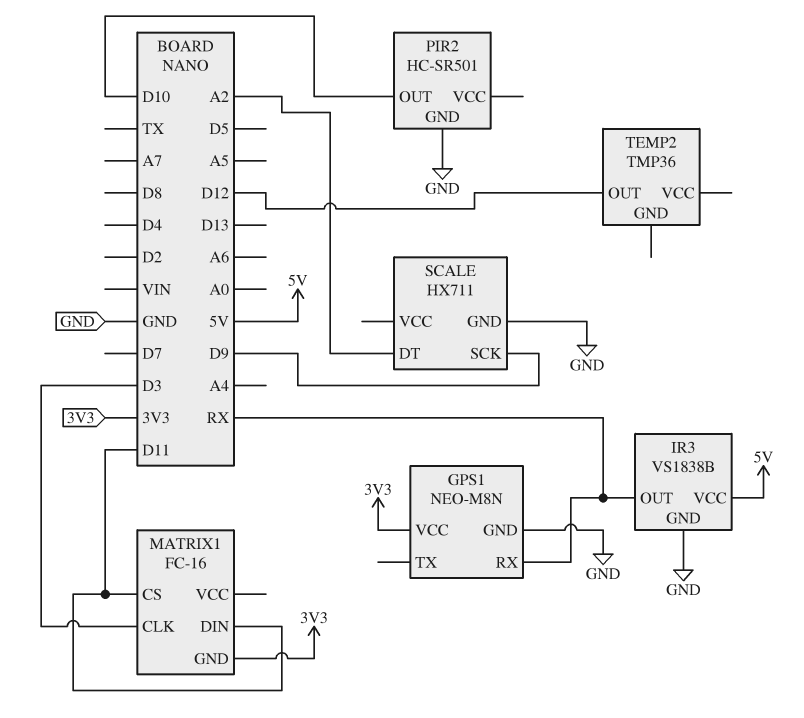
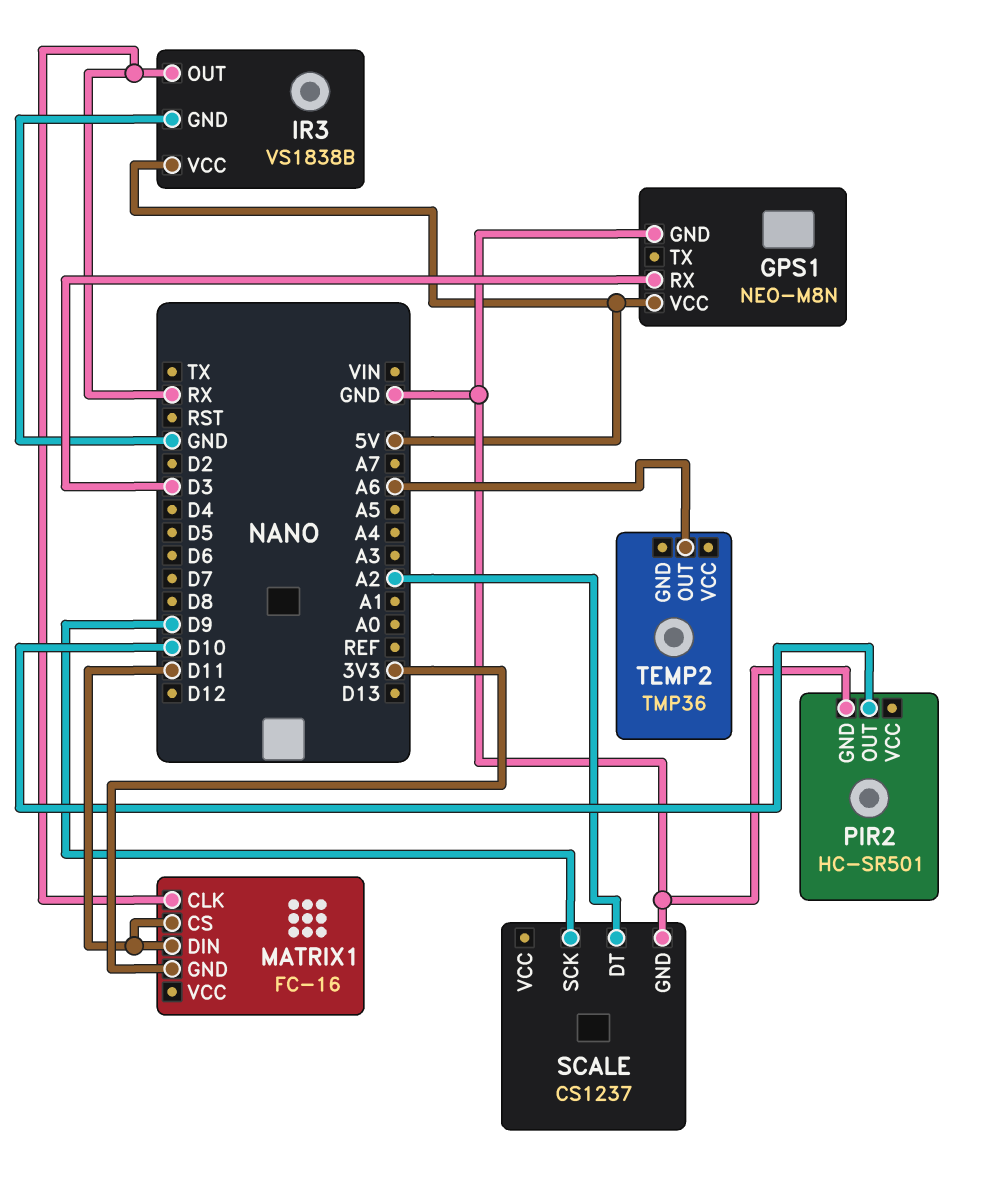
GPS1 pin RX: RX -> D3
GPS1 pin VCC: 3V3 -> 5V
MATRIX1 pin CLK: D3 -> RX
SCALE: HX711 -> CS1237
TEMP2 pin OUT: D12 -> A6

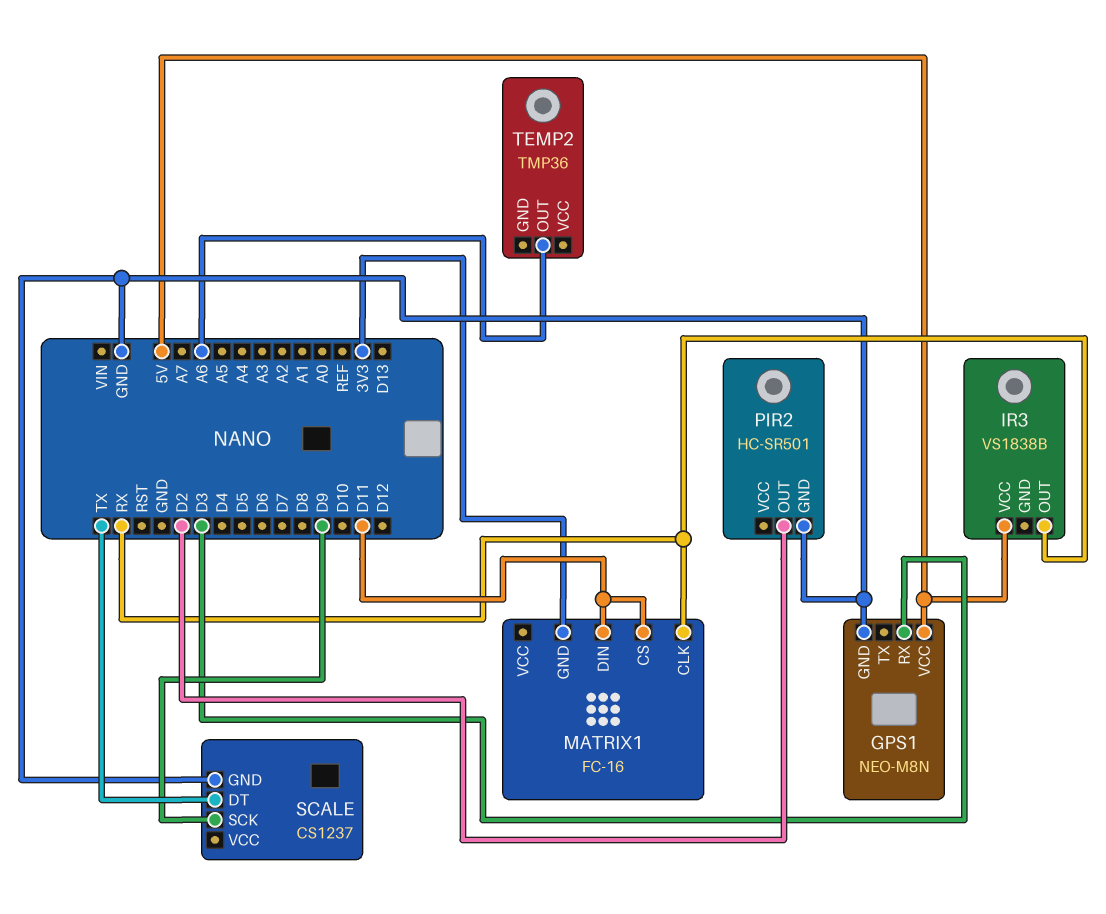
IR3 pin GND: GND -> none
PIR2 pin OUT: D10 -> D2
SCALE pin DT: A2 -> TX

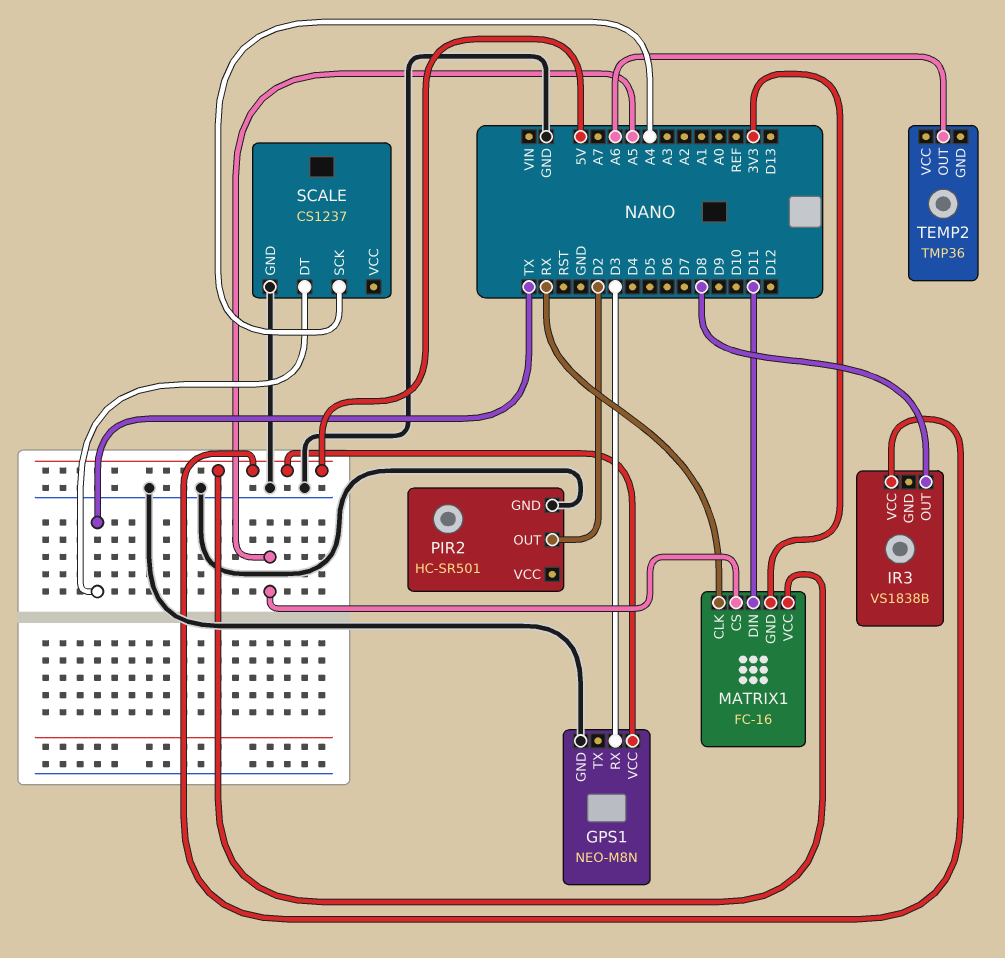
IR3 pin OUT: RX -> D8
MATRIX1 pin CS: D11 -> A5
MATRIX1 pin VCC: none -> 5V
SCALE pin SCK: D9 -> A4

